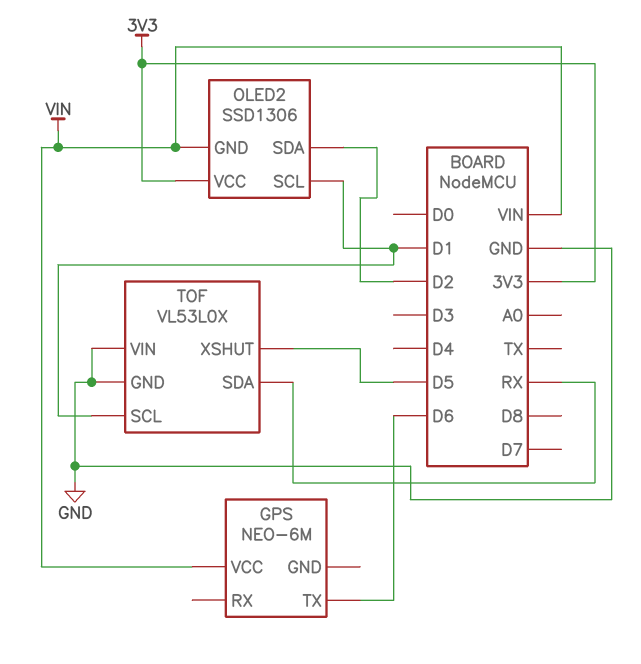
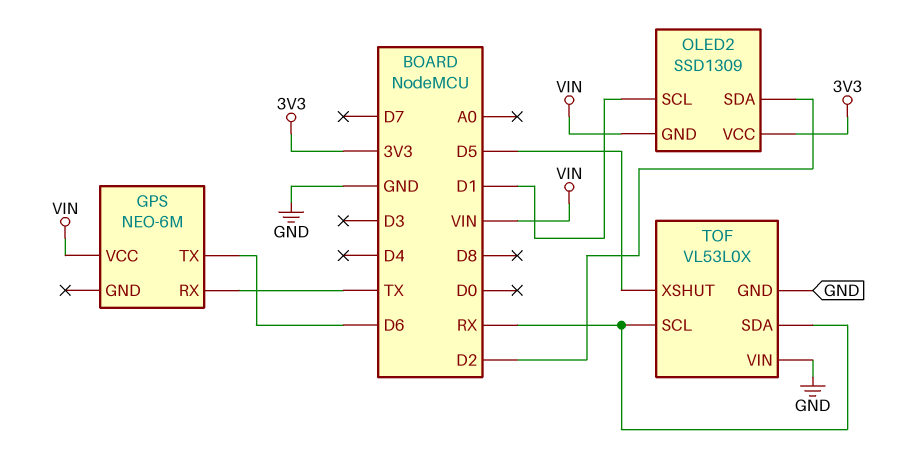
GPS pin RX: none -> TX
OLED2: SSD1306 -> SSD1309
TOF pin SCL: D1 -> RX

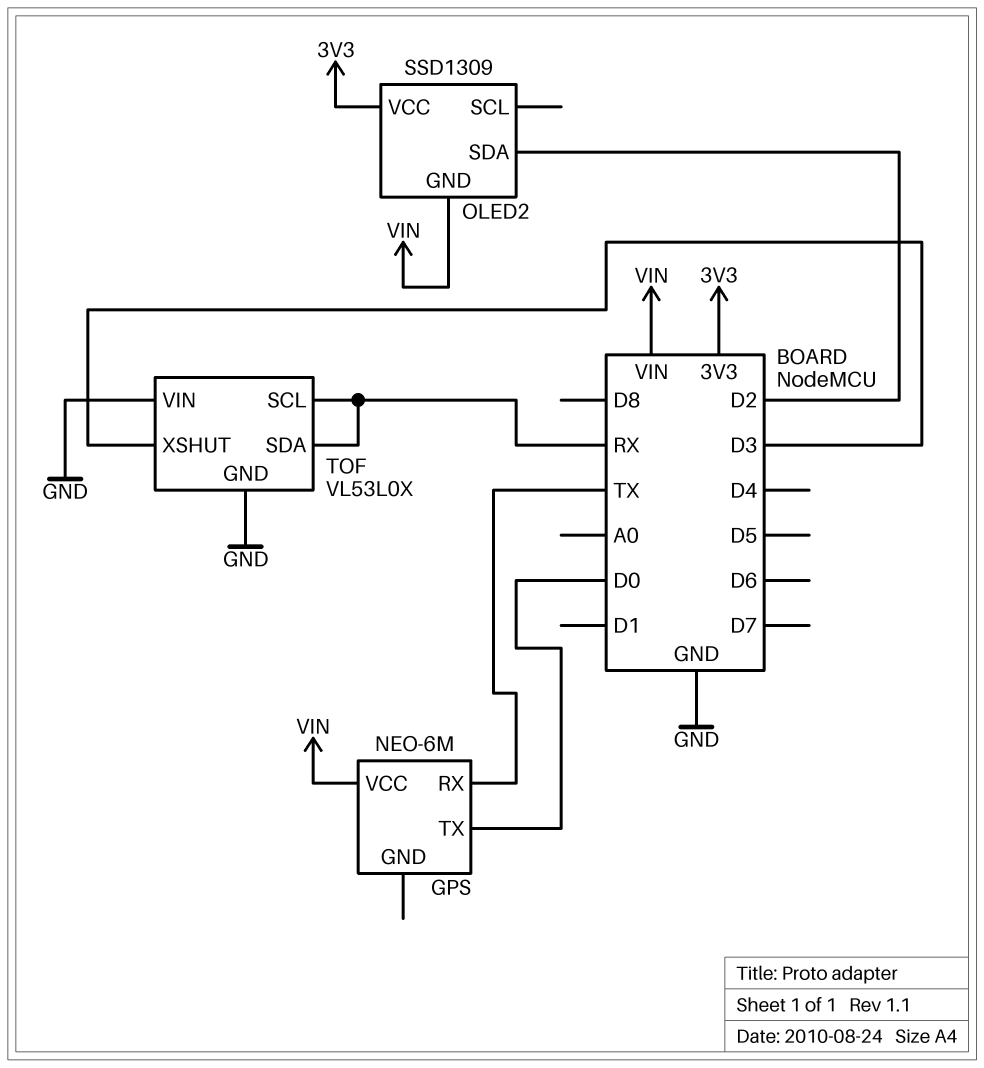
GPS pin TX: D6 -> D0
OLED2 pin SCL: D1 -> none
TOF pin XSHUT: D5 -> D3

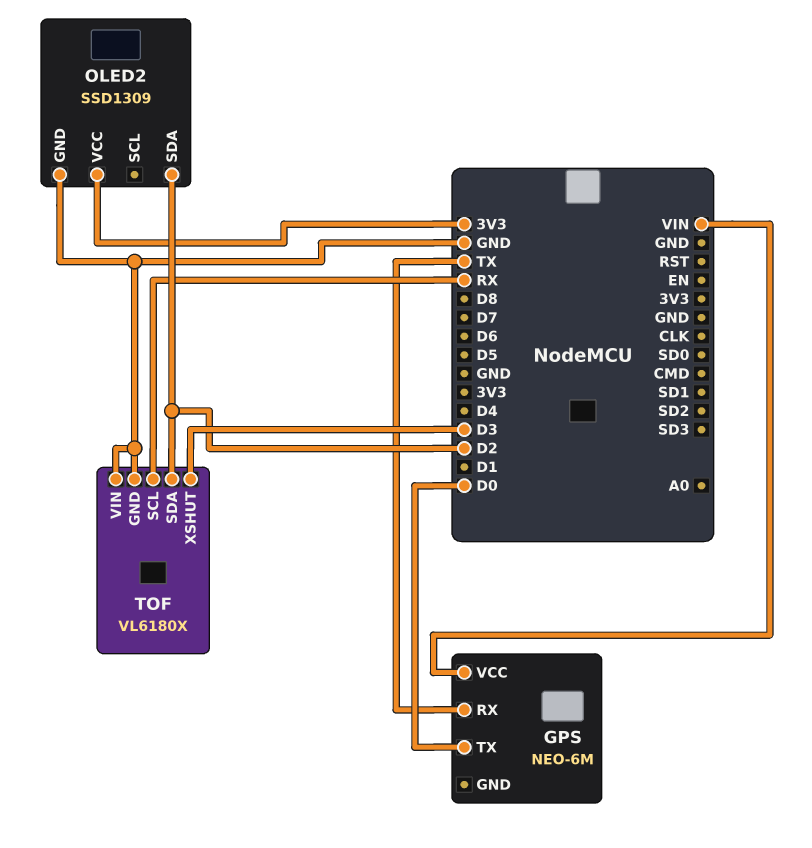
OLED2 pin GND: VIN -> GND
TOF: VL53L0X -> VL6180X
TOF pin SDA: RX -> D2

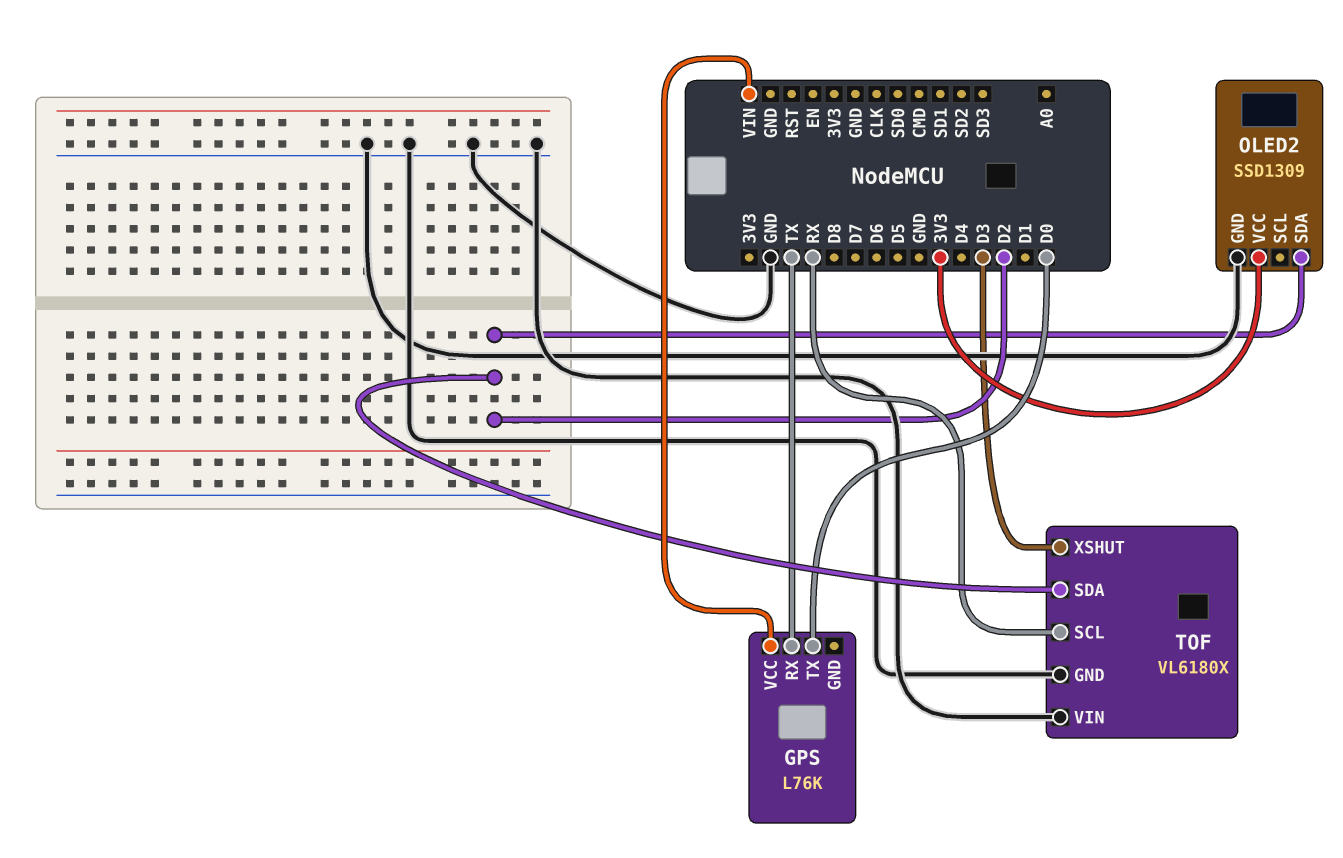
GPS: NEO-6M -> L76K

